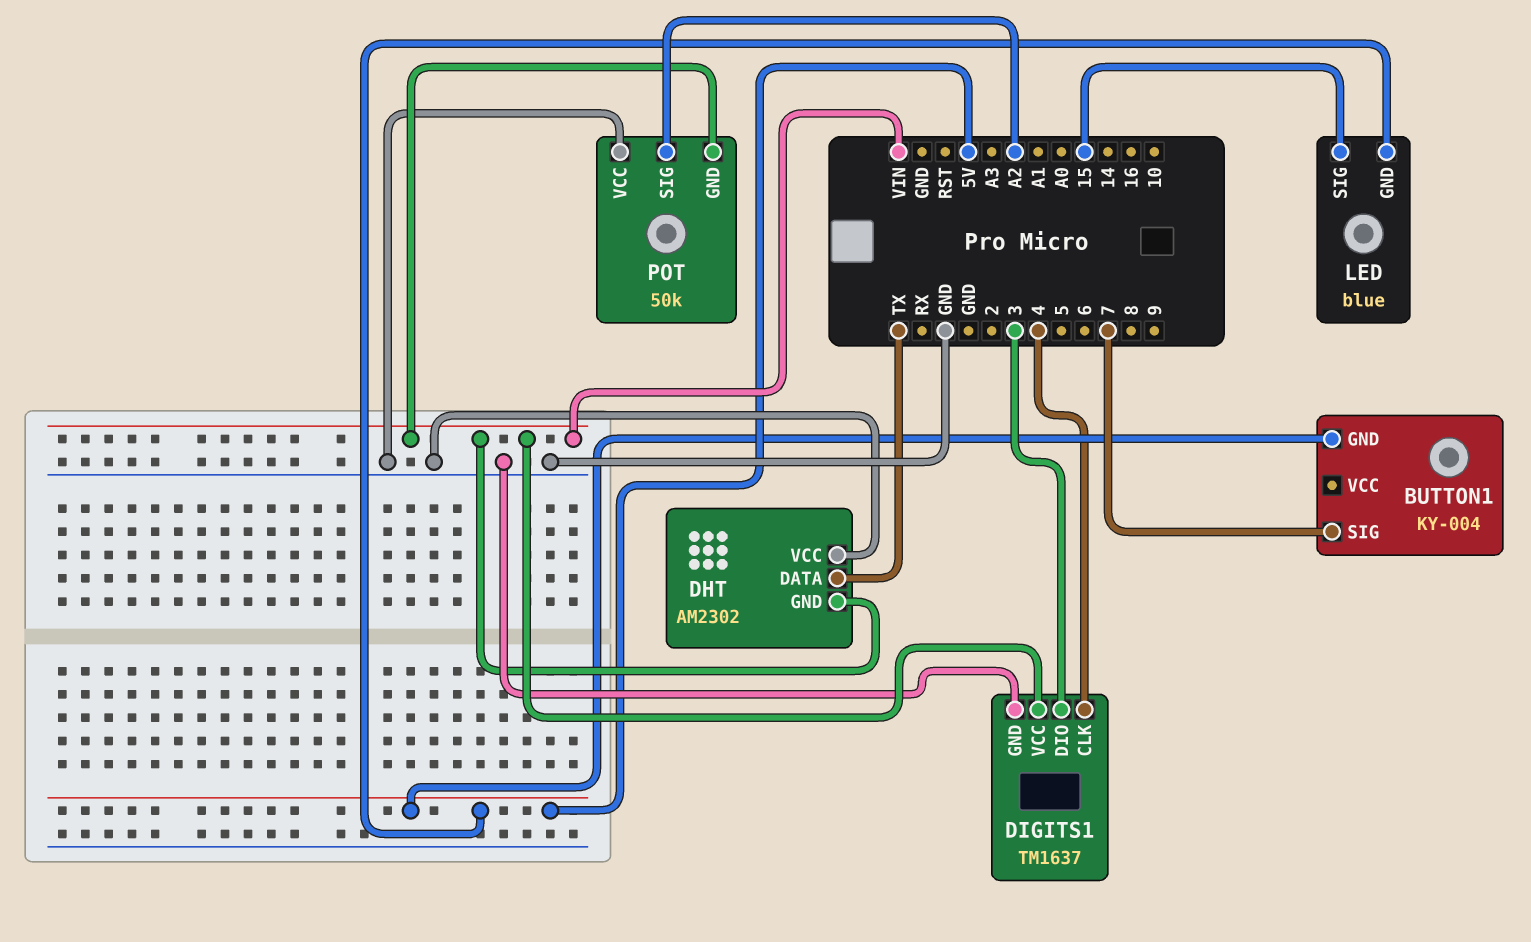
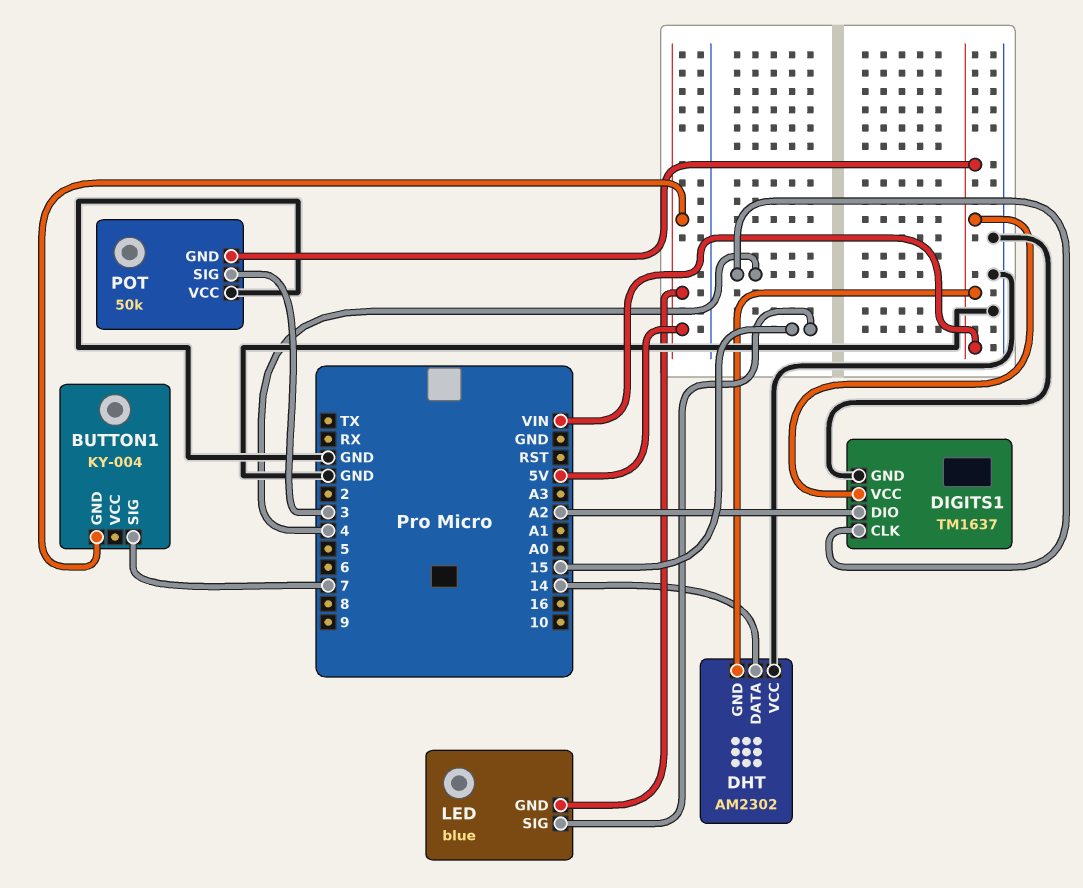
DHT pin DATA: TX -> 14
DIGITS1 pin DIO: 3 -> A2
POT pin SIG: A2 -> 3

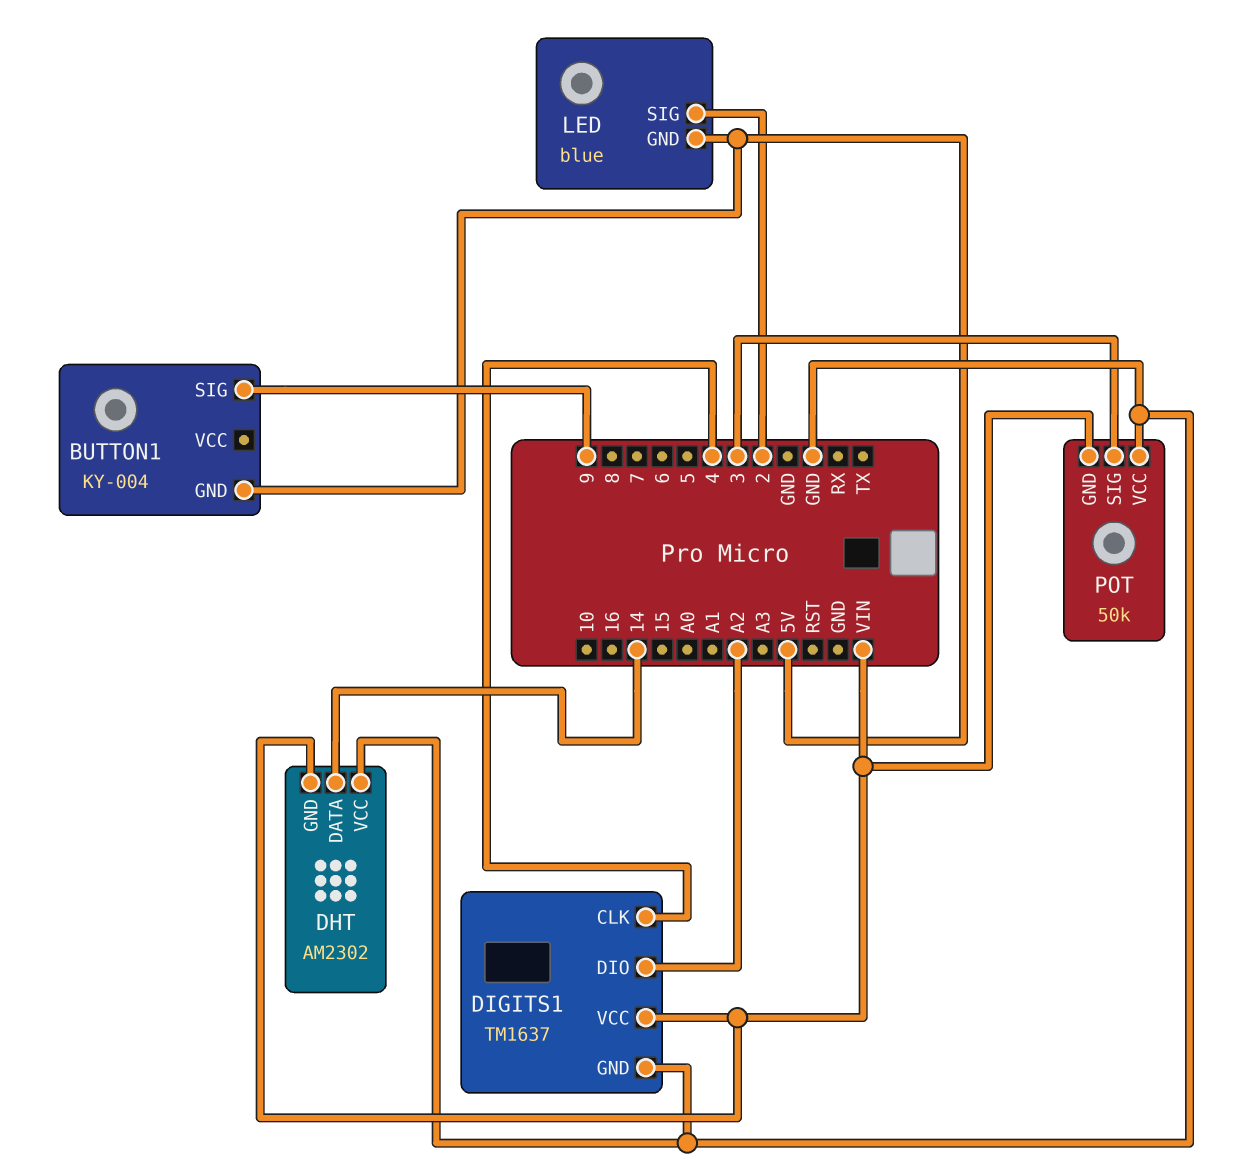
BUTTON1 pin SIG: 7 -> 9
LED pin SIG: 15 -> 2

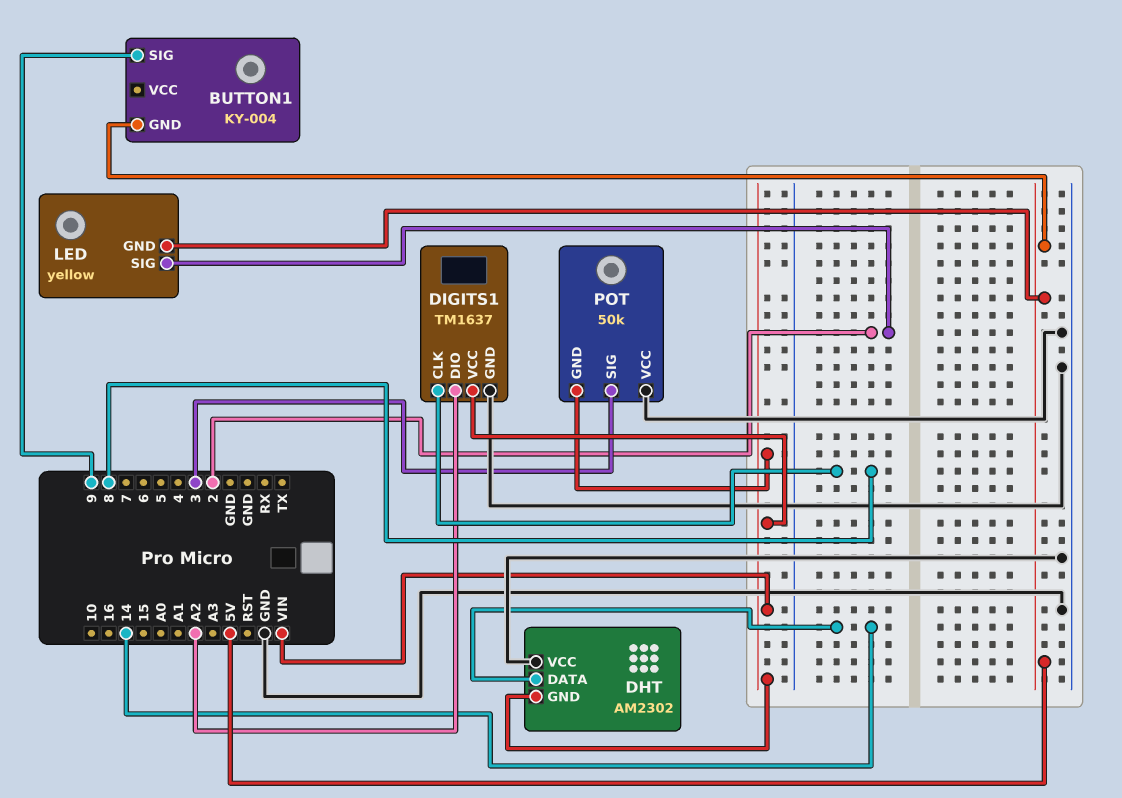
DIGITS1 pin CLK: 4 -> 8
LED: blue -> yellow

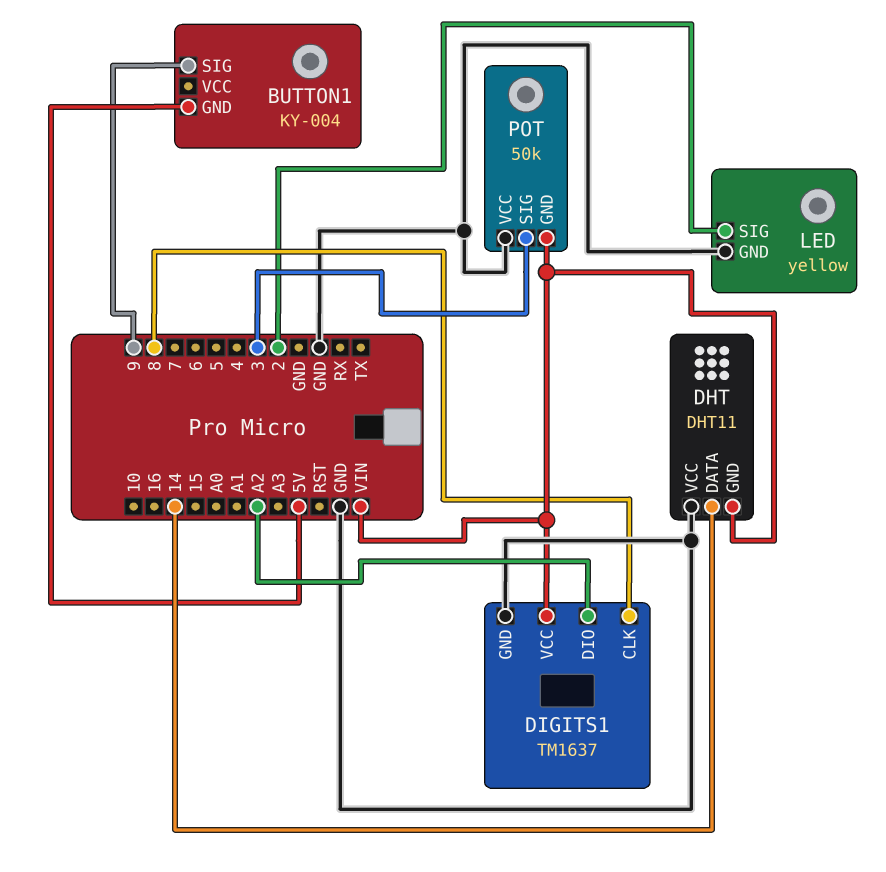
DHT: AM2302 -> DHT11
LED pin GND: 5V -> GND

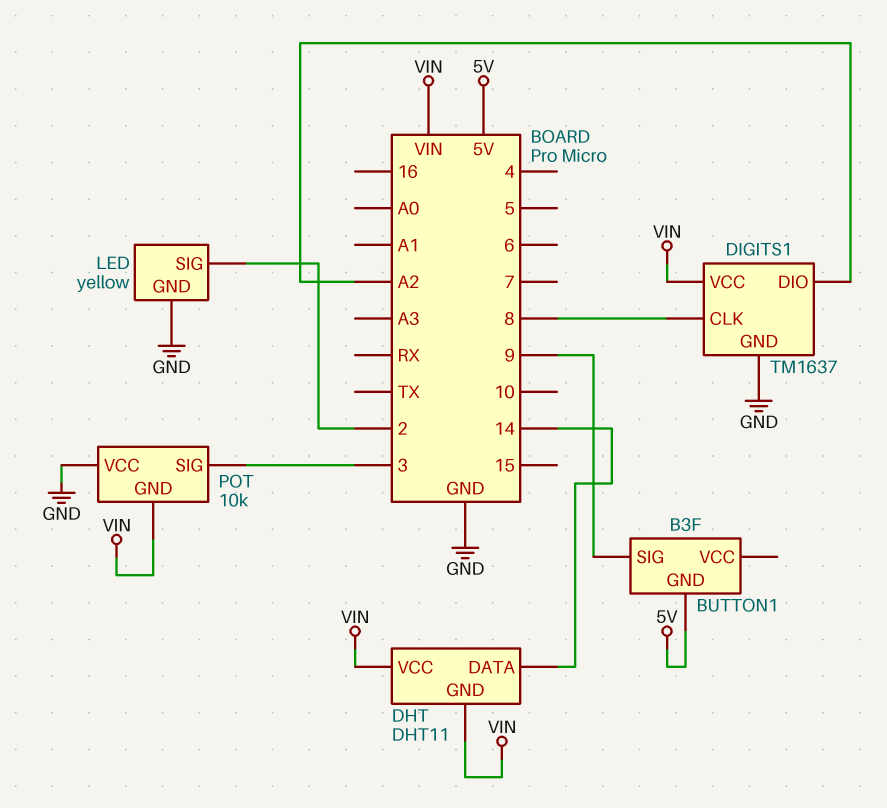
BUTTON1: KY-004 -> B3F
DHT pin VCC: GND -> VIN
POT: 50k -> 10k

